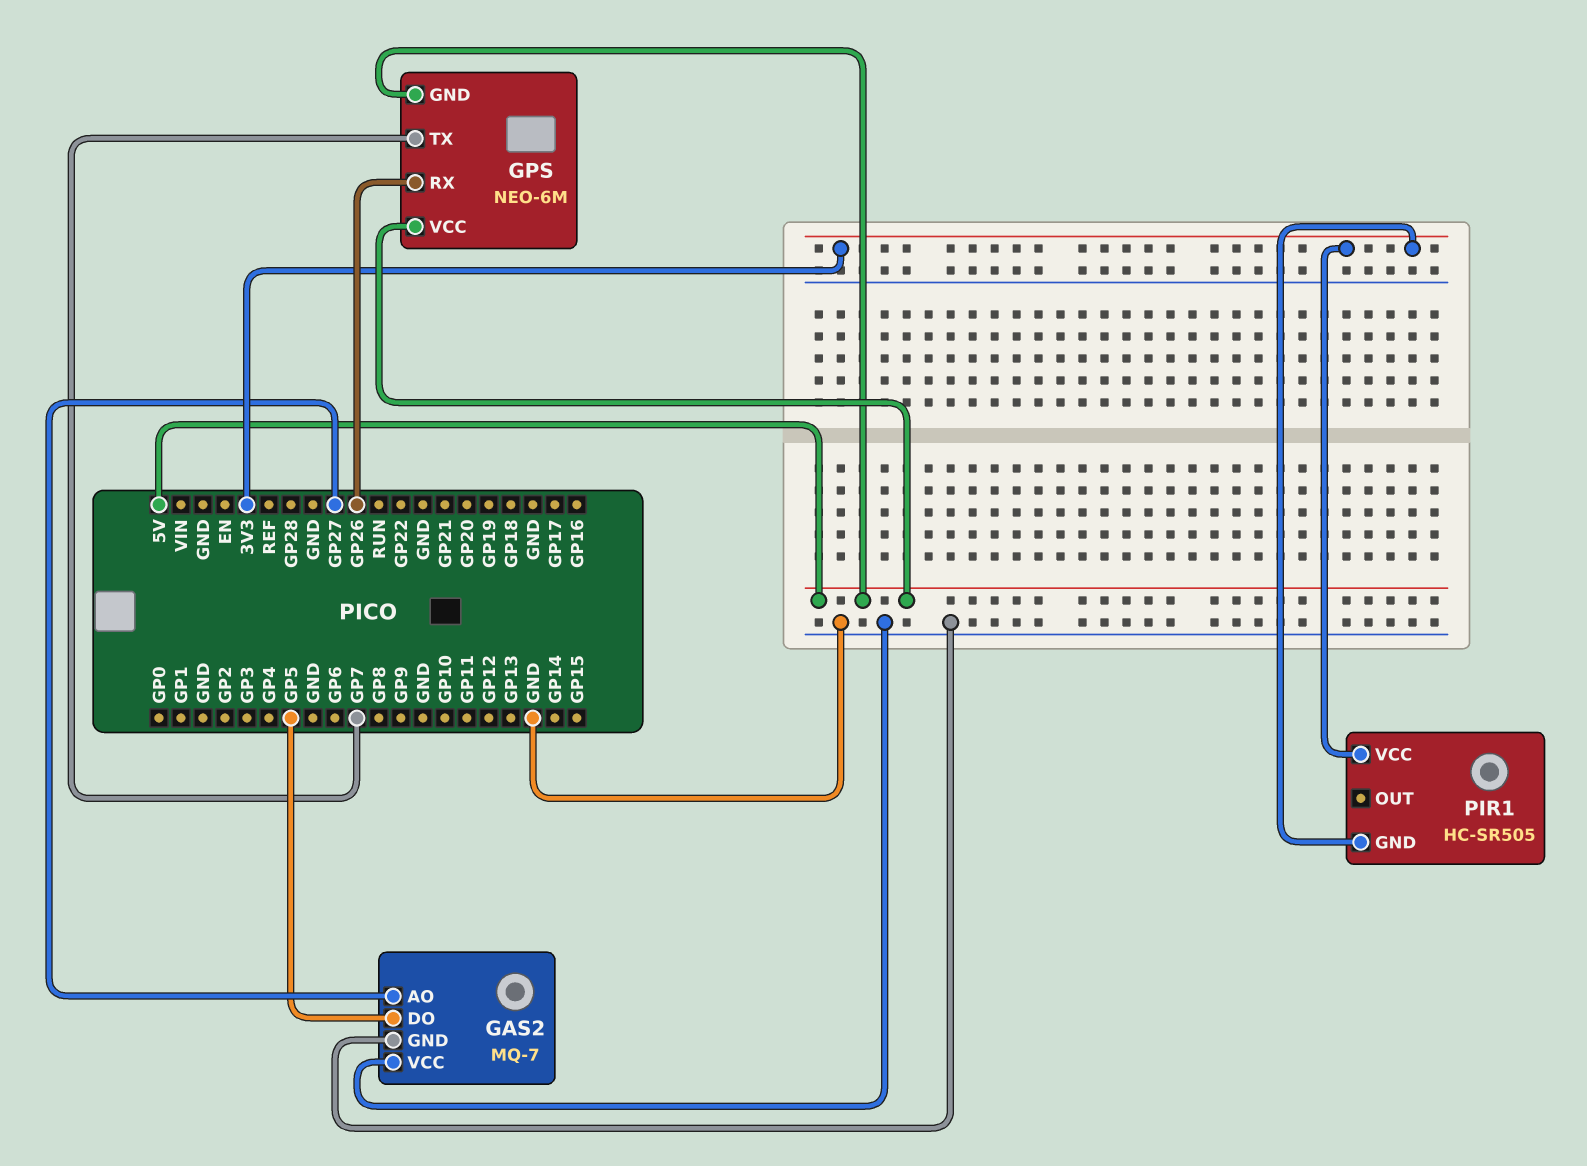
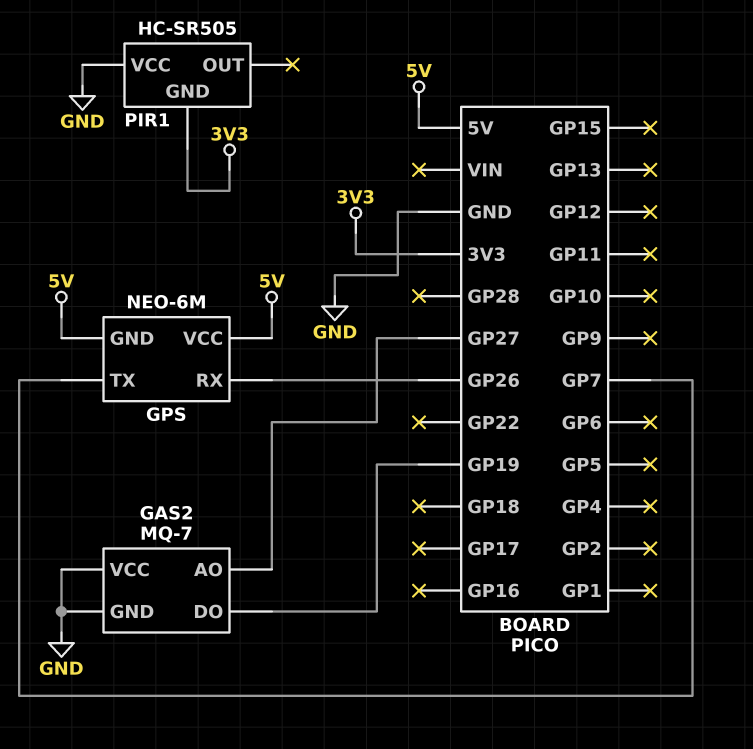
GAS2 pin DO: GP5 -> GP19
PIR1 pin VCC: 3V3 -> GND

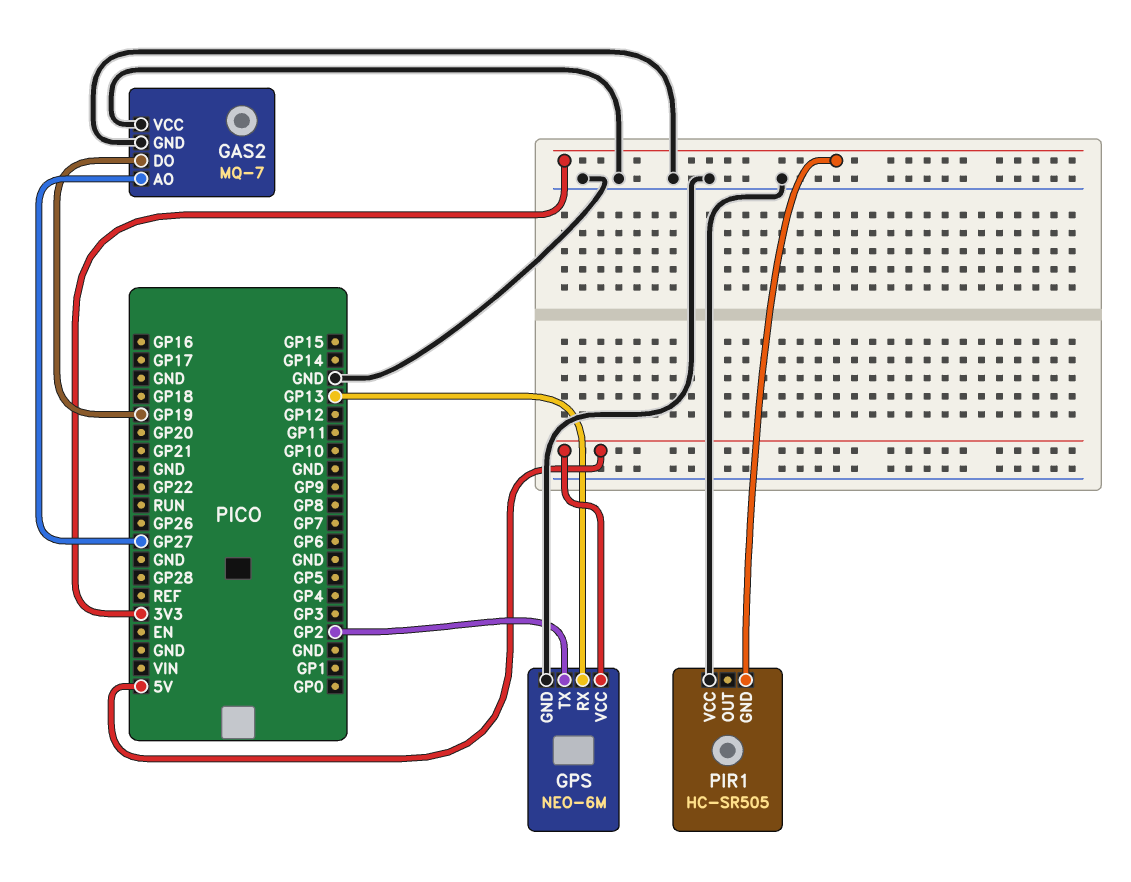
GPS pin GND: 5V -> GND
GPS pin RX: GP26 -> GP13
GPS pin TX: GP7 -> GP2

